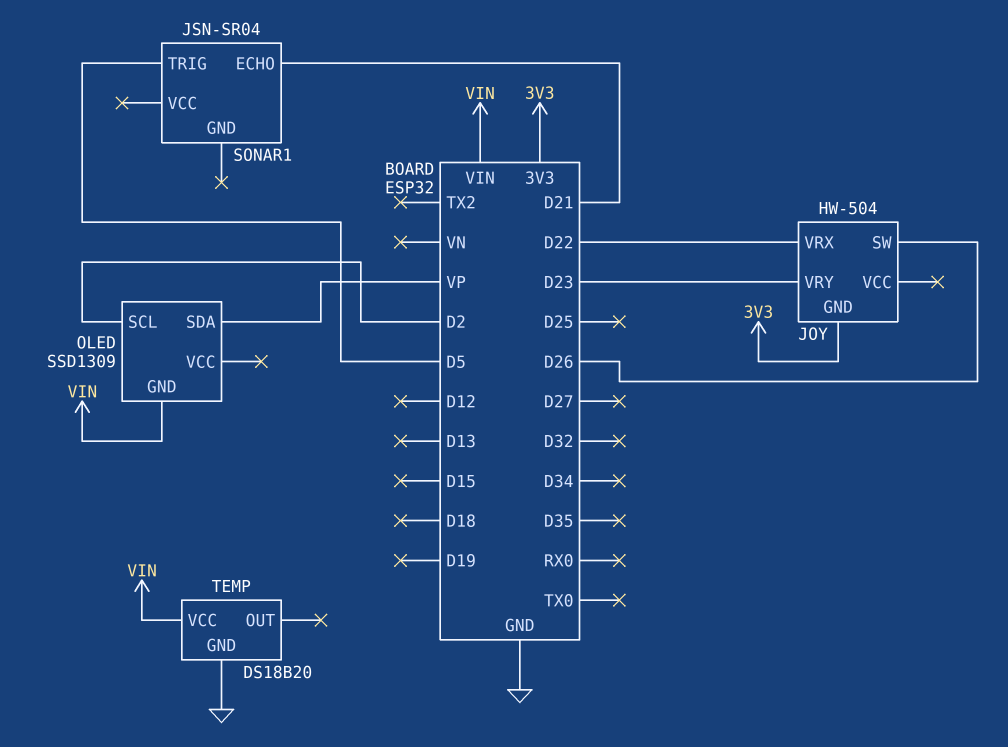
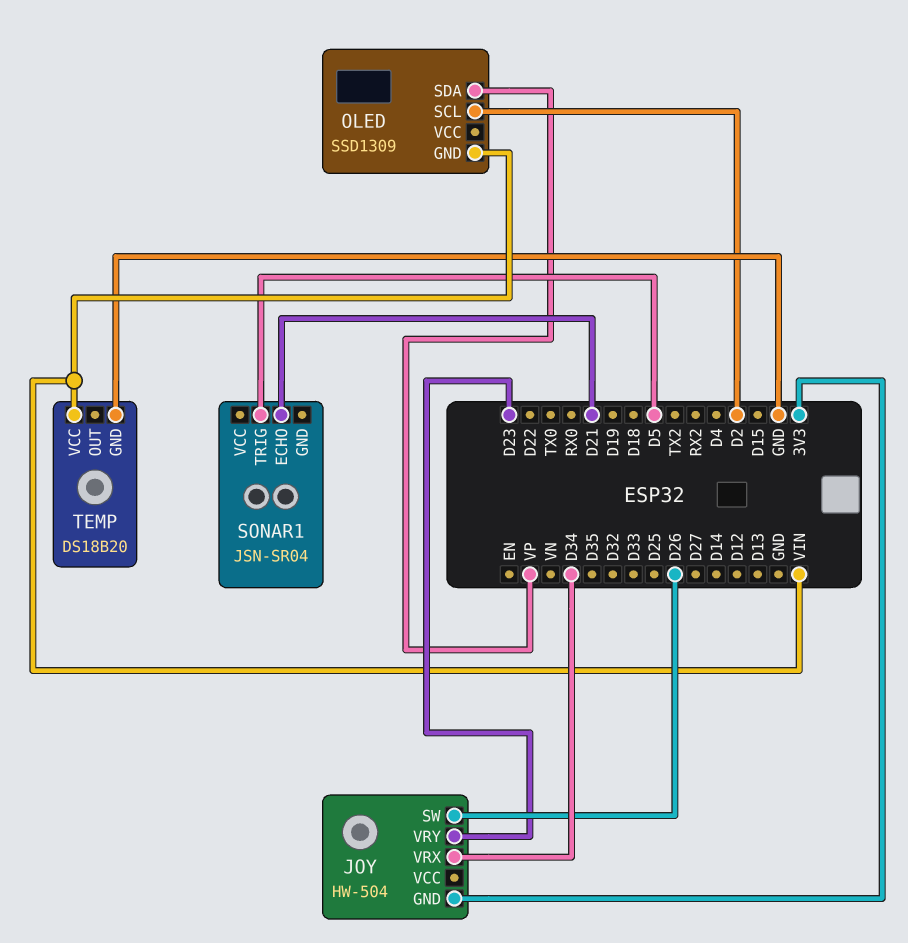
JOY pin VRX: D22 -> D34

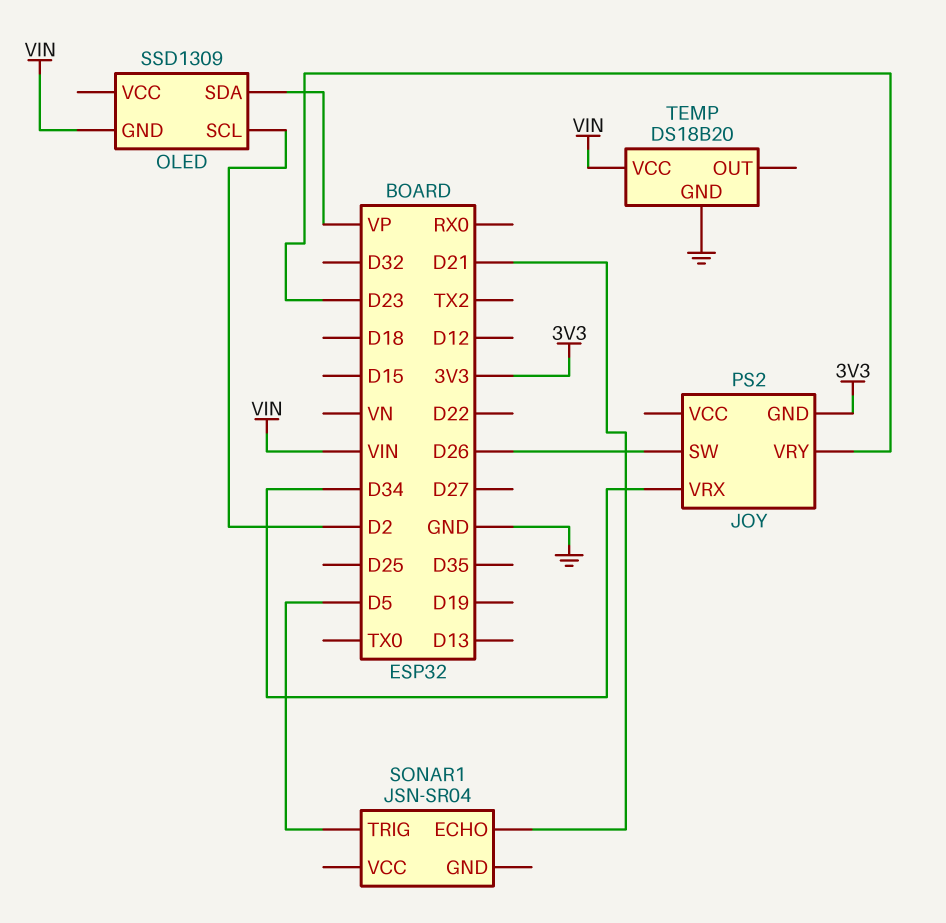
JOY: HW-504 -> PS2

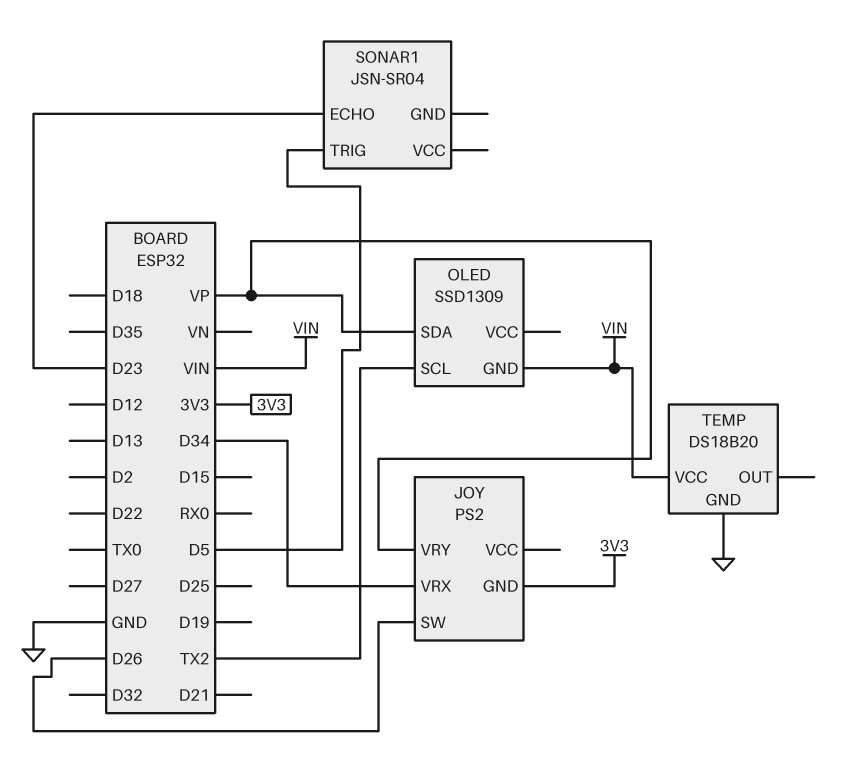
JOY pin VRY: D23 -> VP
OLED pin SCL: D2 -> TX2
SONAR1 pin ECHO: D21 -> D23

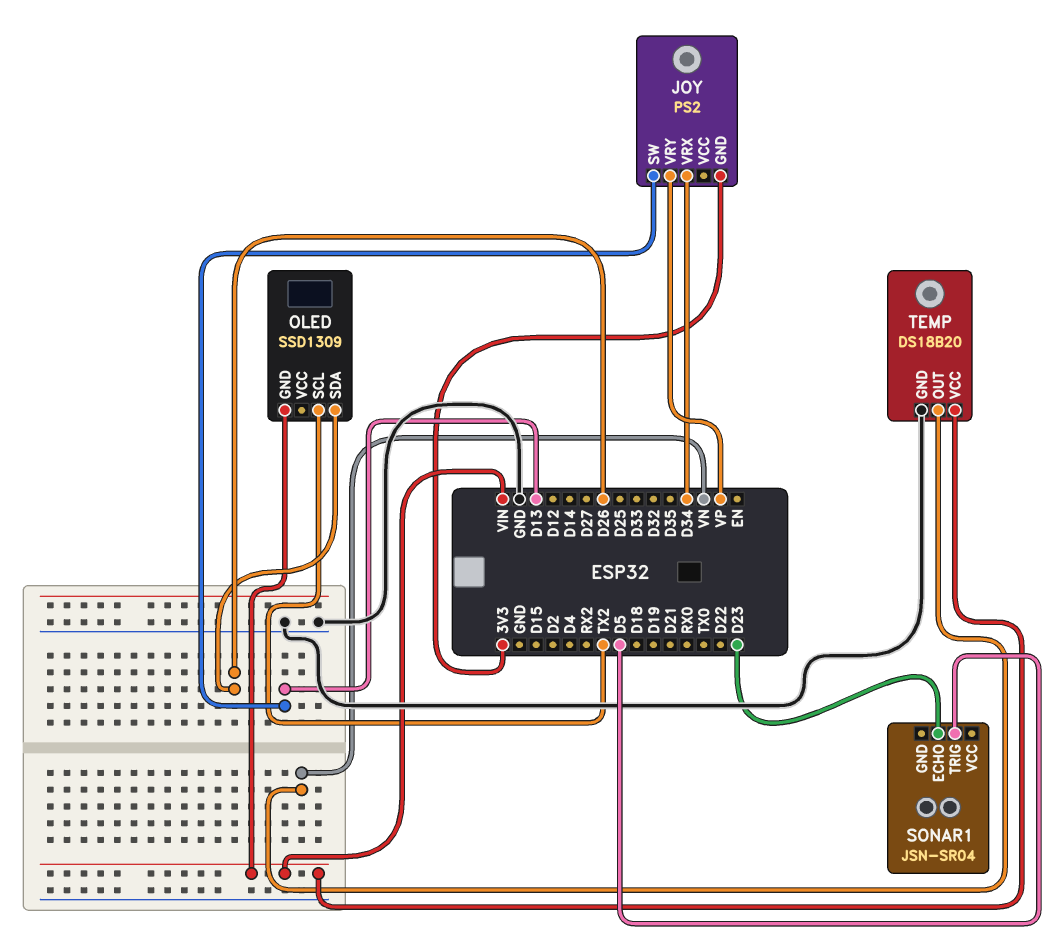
JOY pin SW: D26 -> D13
OLED pin SDA: VP -> D26
TEMP pin OUT: none -> VN

